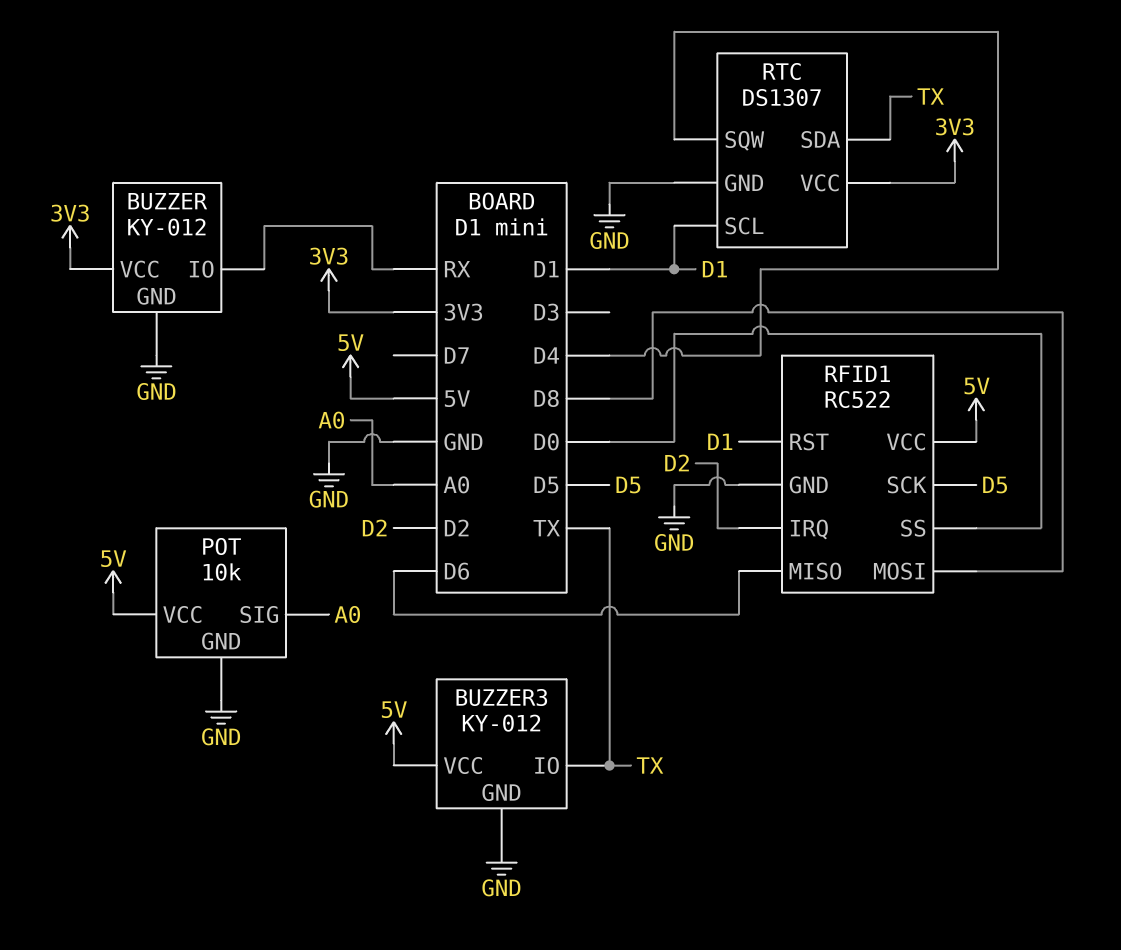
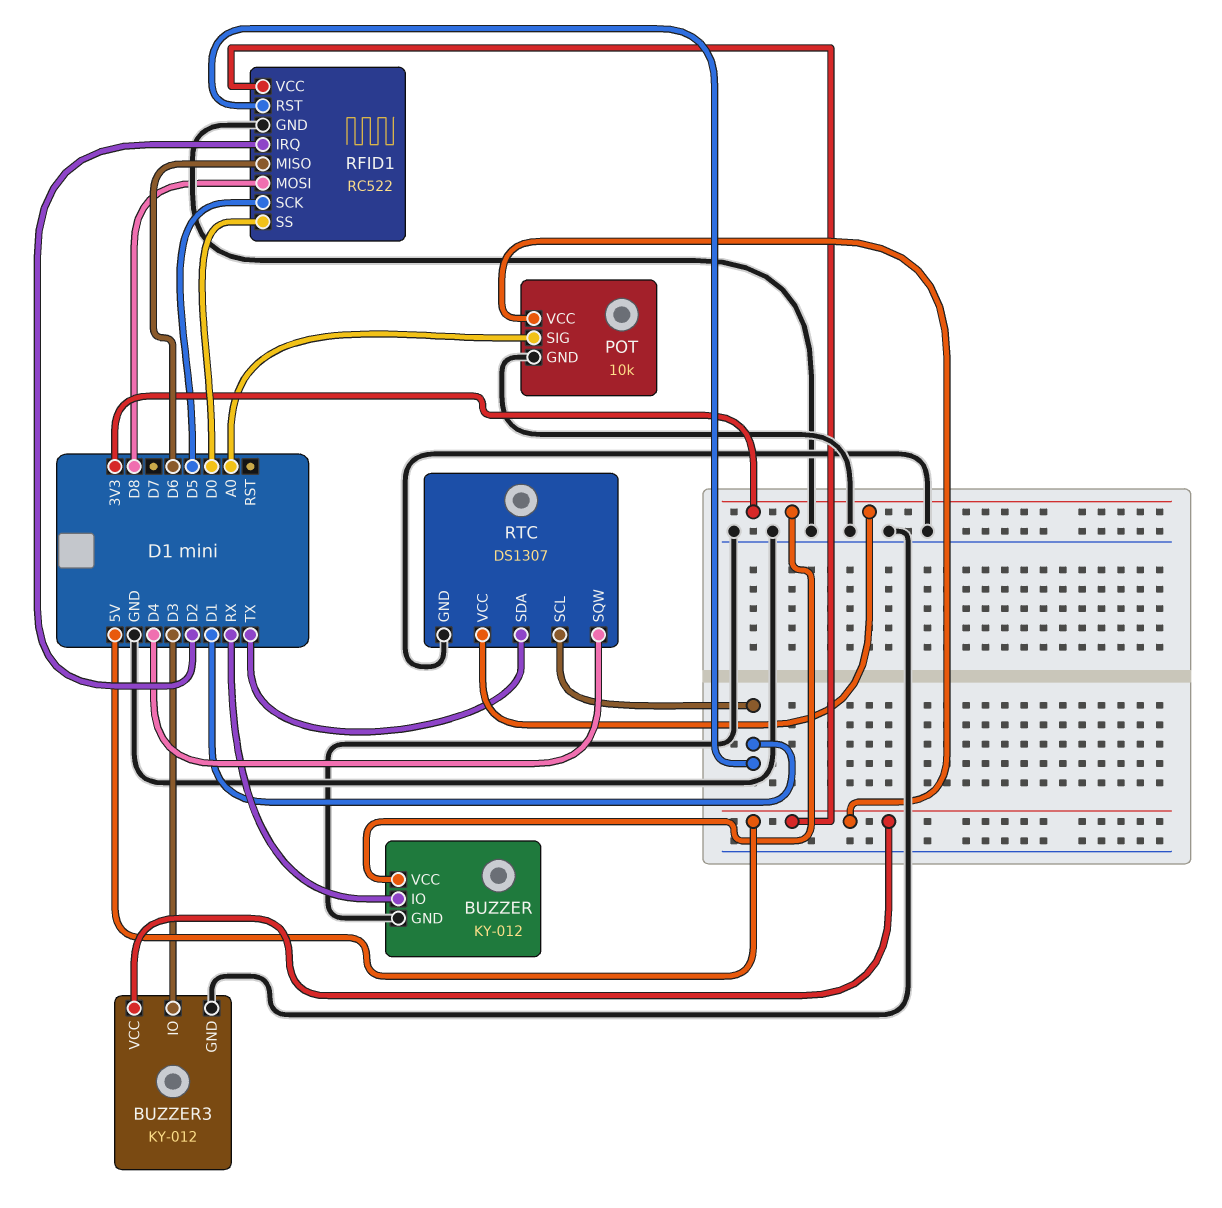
BUZZER3 pin IO: TX -> D3

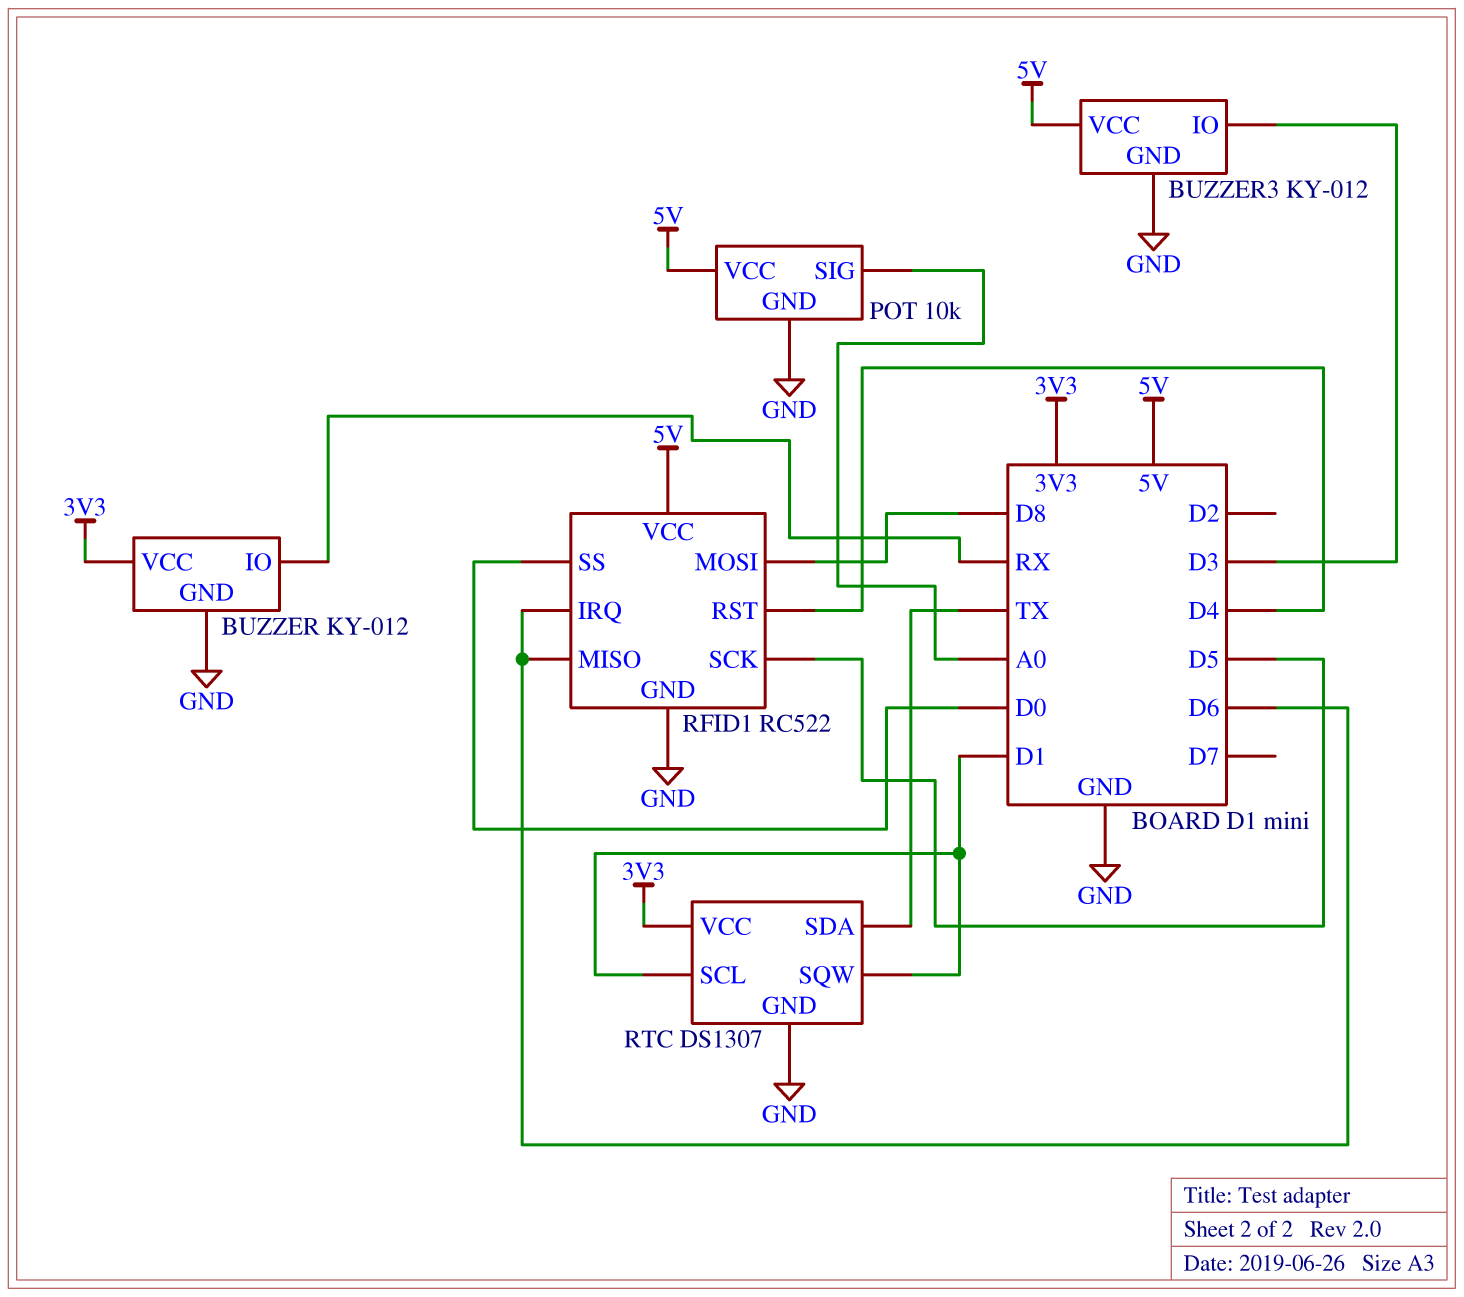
RFID1 pin IRQ: D2 -> D6
RFID1 pin RST: D1 -> D4
RTC pin SQW: D4 -> D1

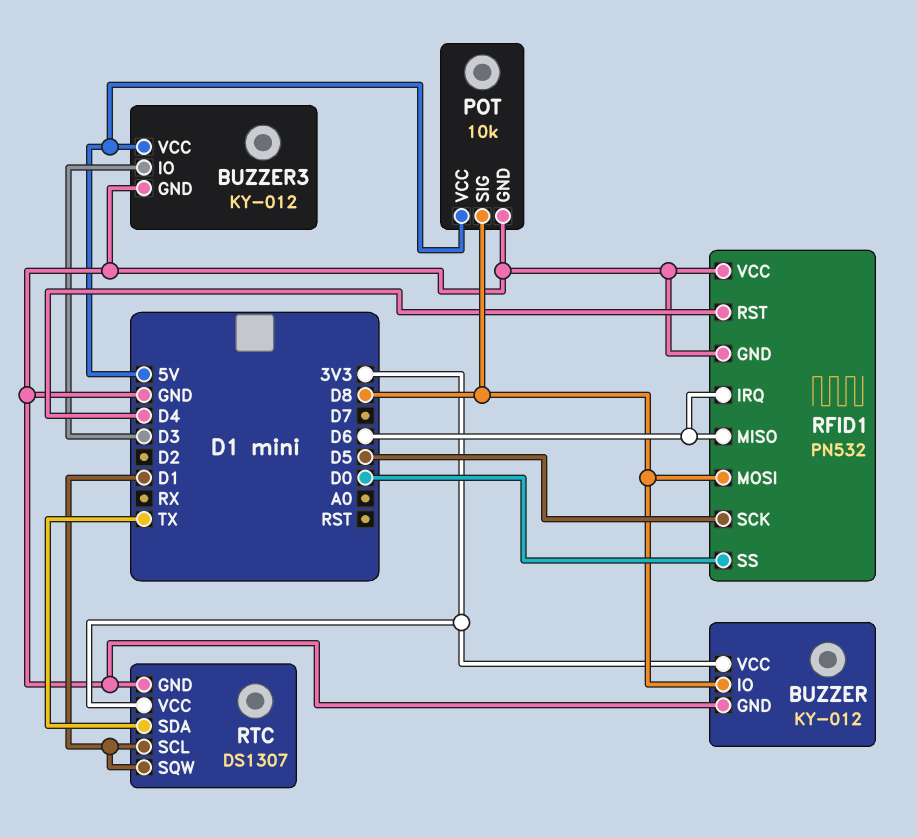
BUZZER pin IO: RX -> D8
POT pin SIG: A0 -> D8
RFID1: RC522 -> PN532
RFID1 pin VCC: 5V -> GND

